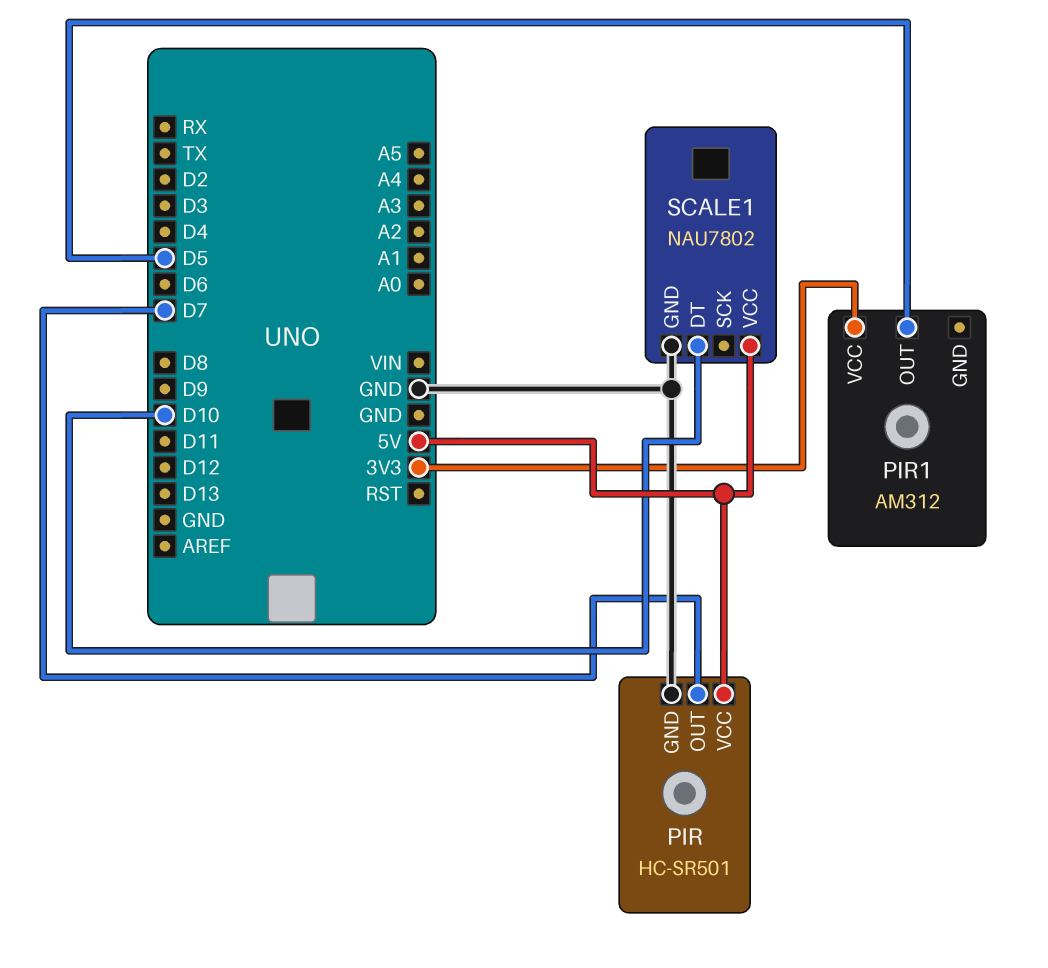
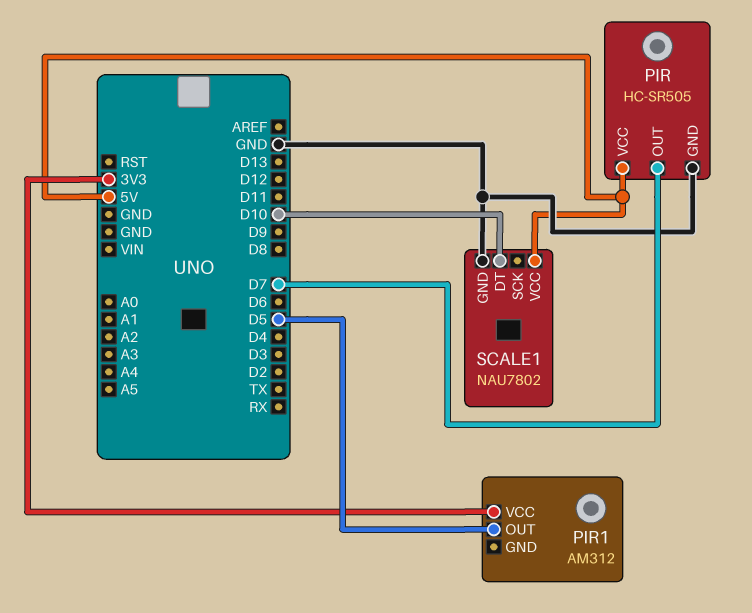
PIR: HC-SR501 -> HC-SR505

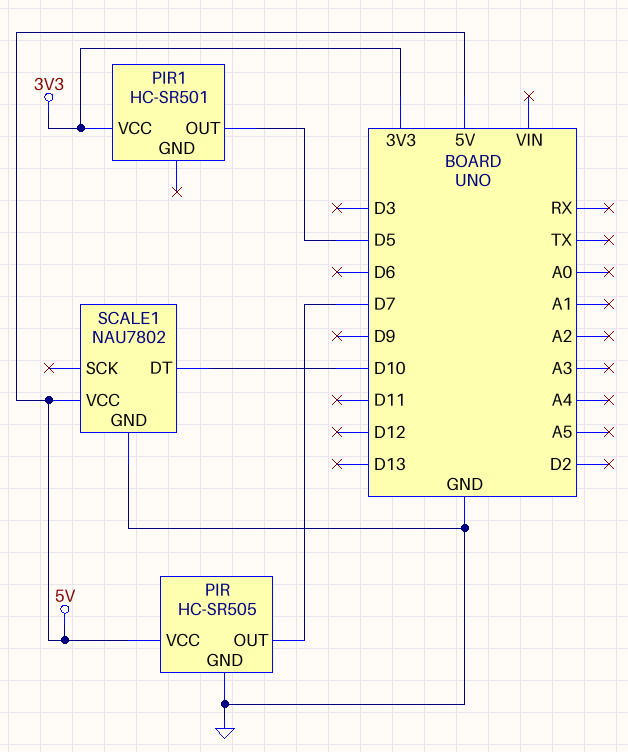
PIR1: AM312 -> HC-SR501

